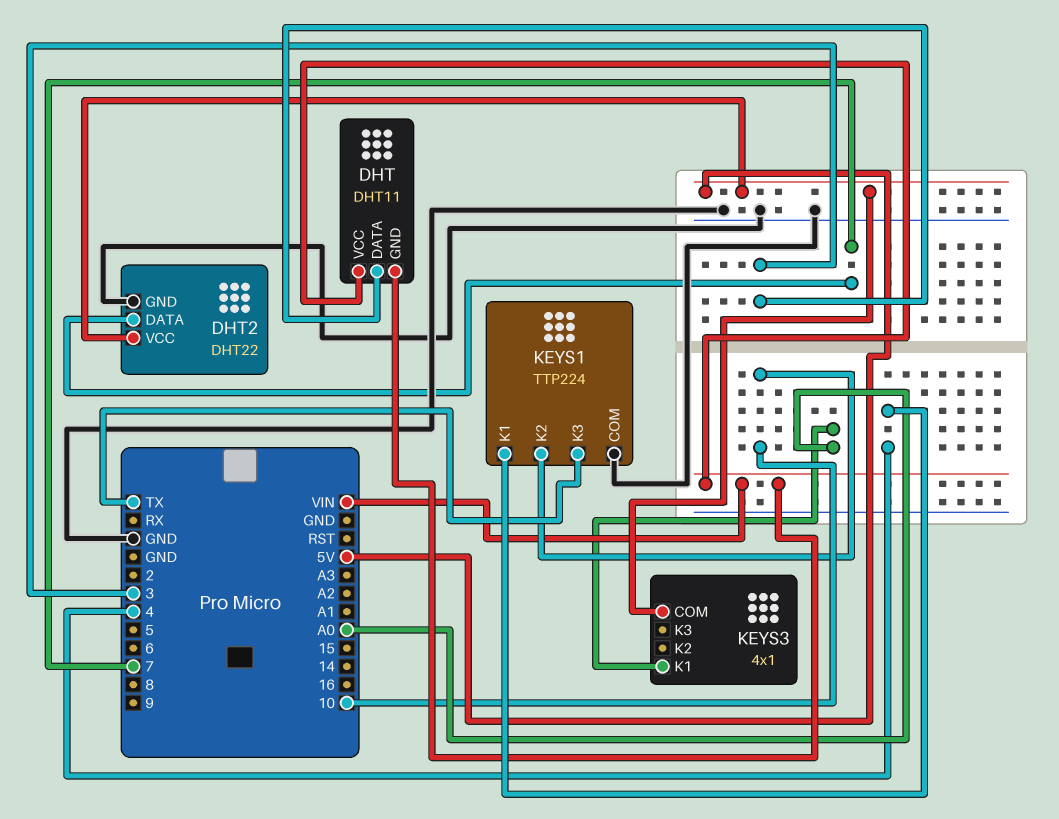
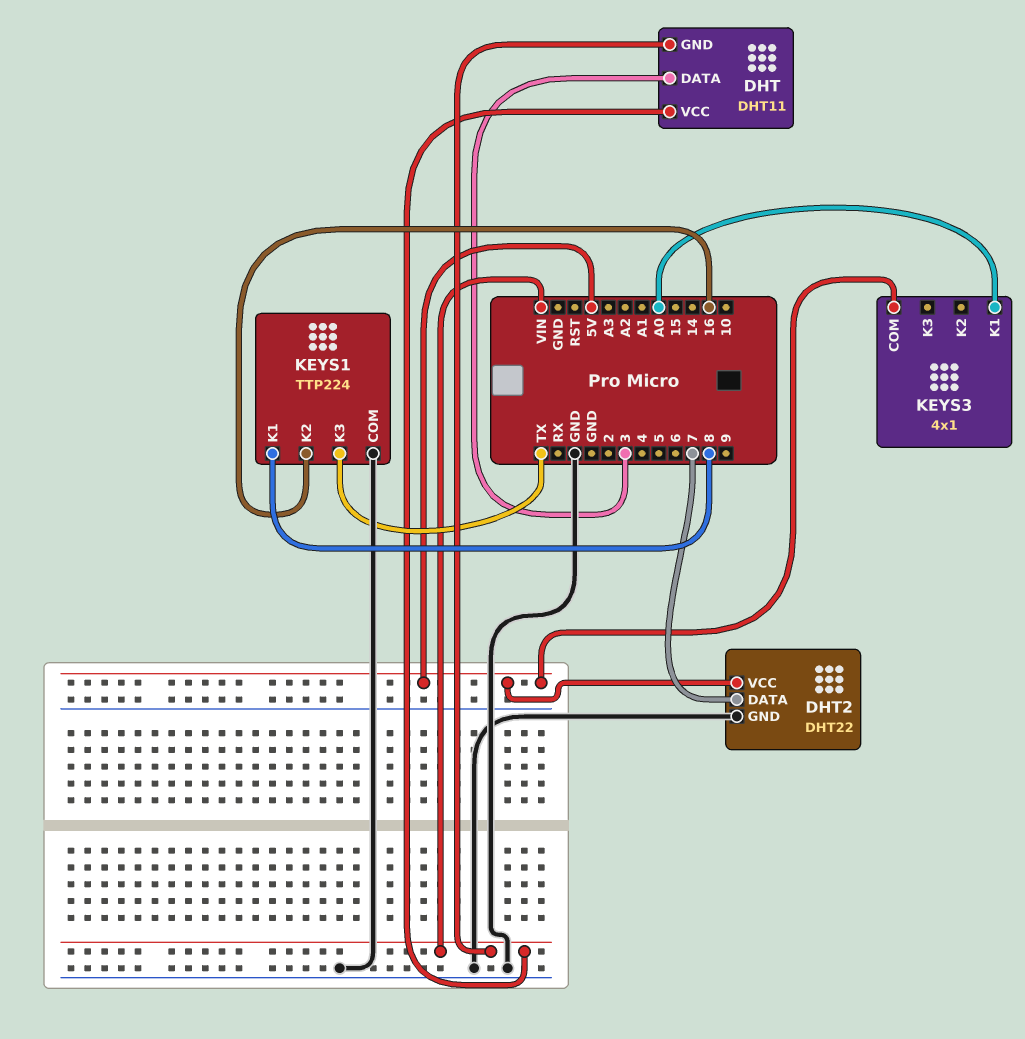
KEYS1 pin K1: 4 -> 8
KEYS1 pin K2: 10 -> 16

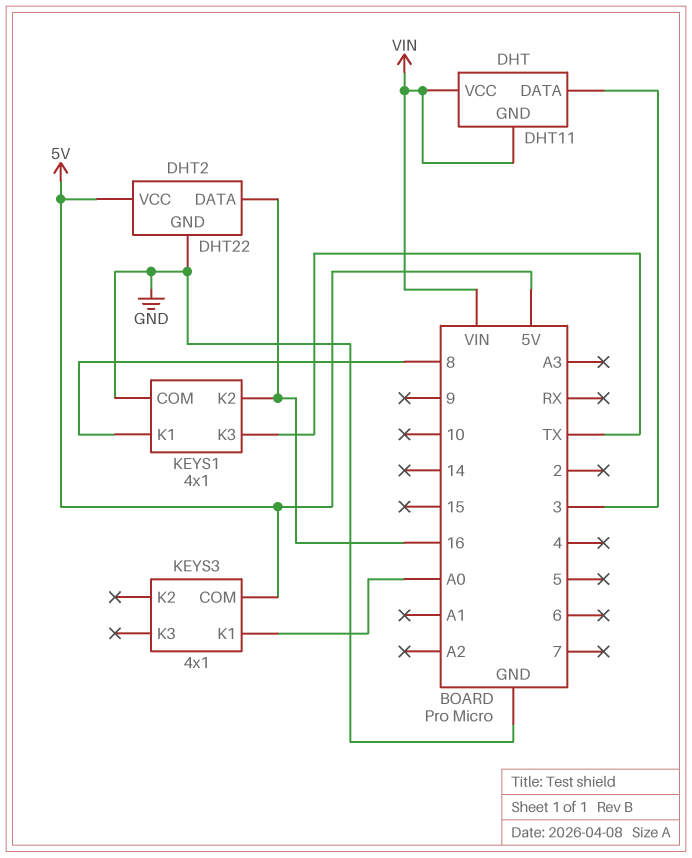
DHT2 pin DATA: 7 -> 16
KEYS1: TTP224 -> 4x1

